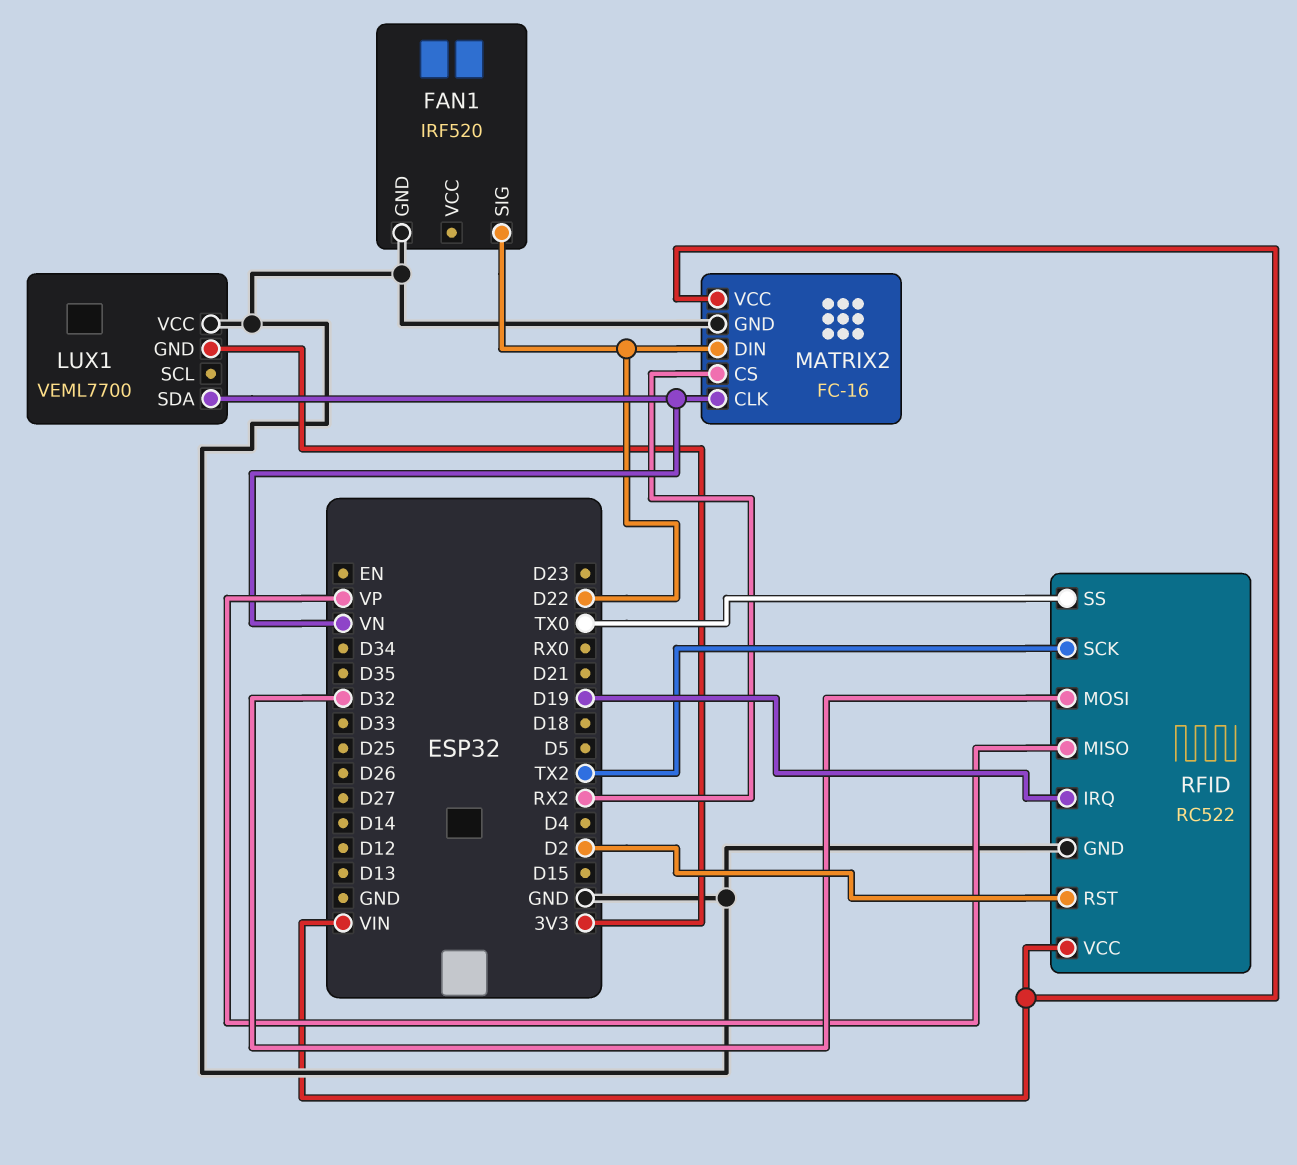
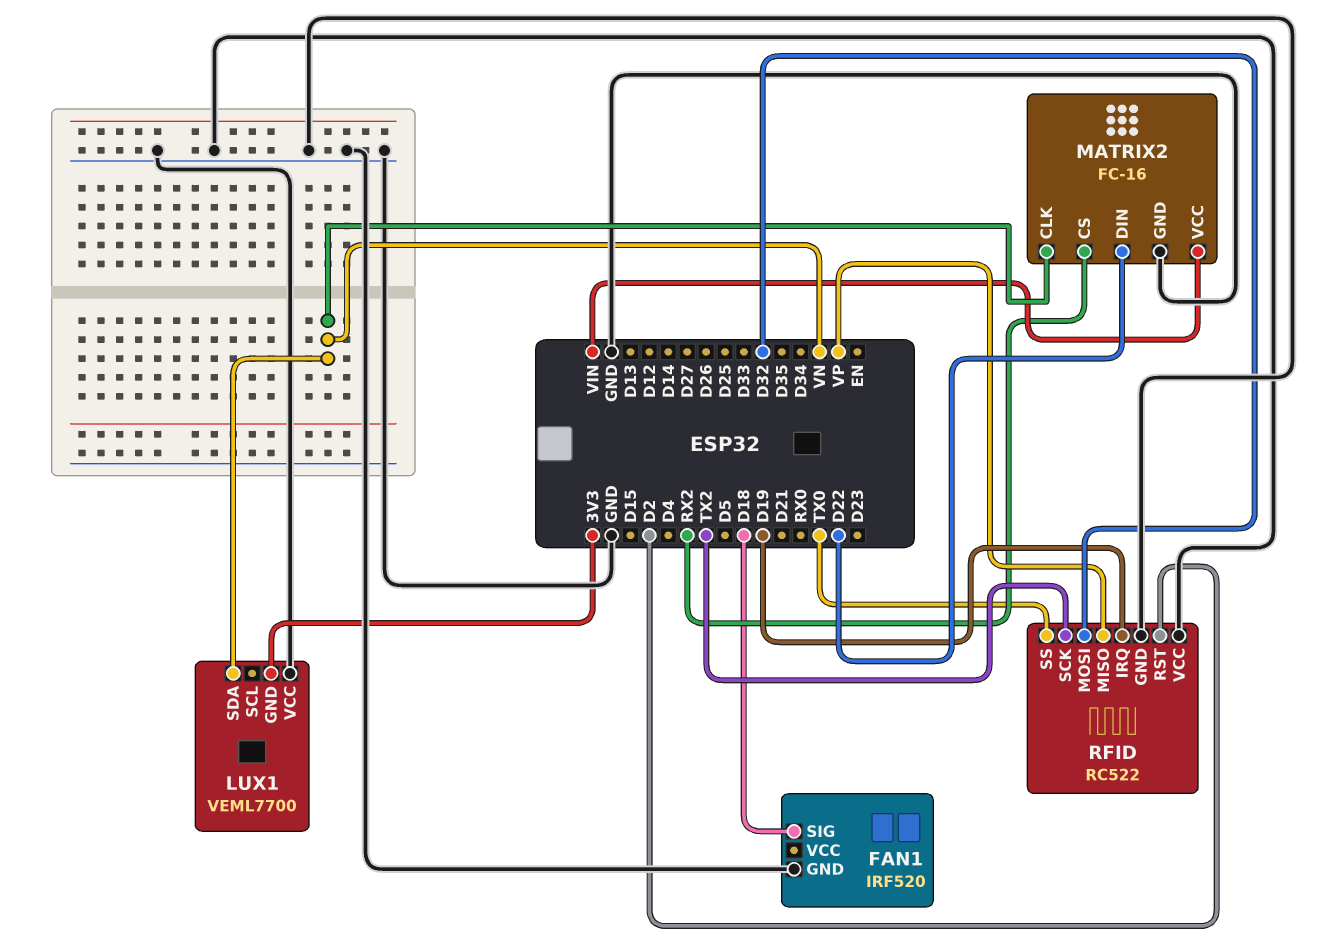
FAN1 pin SIG: D22 -> D18
RFID pin VCC: VIN -> GND

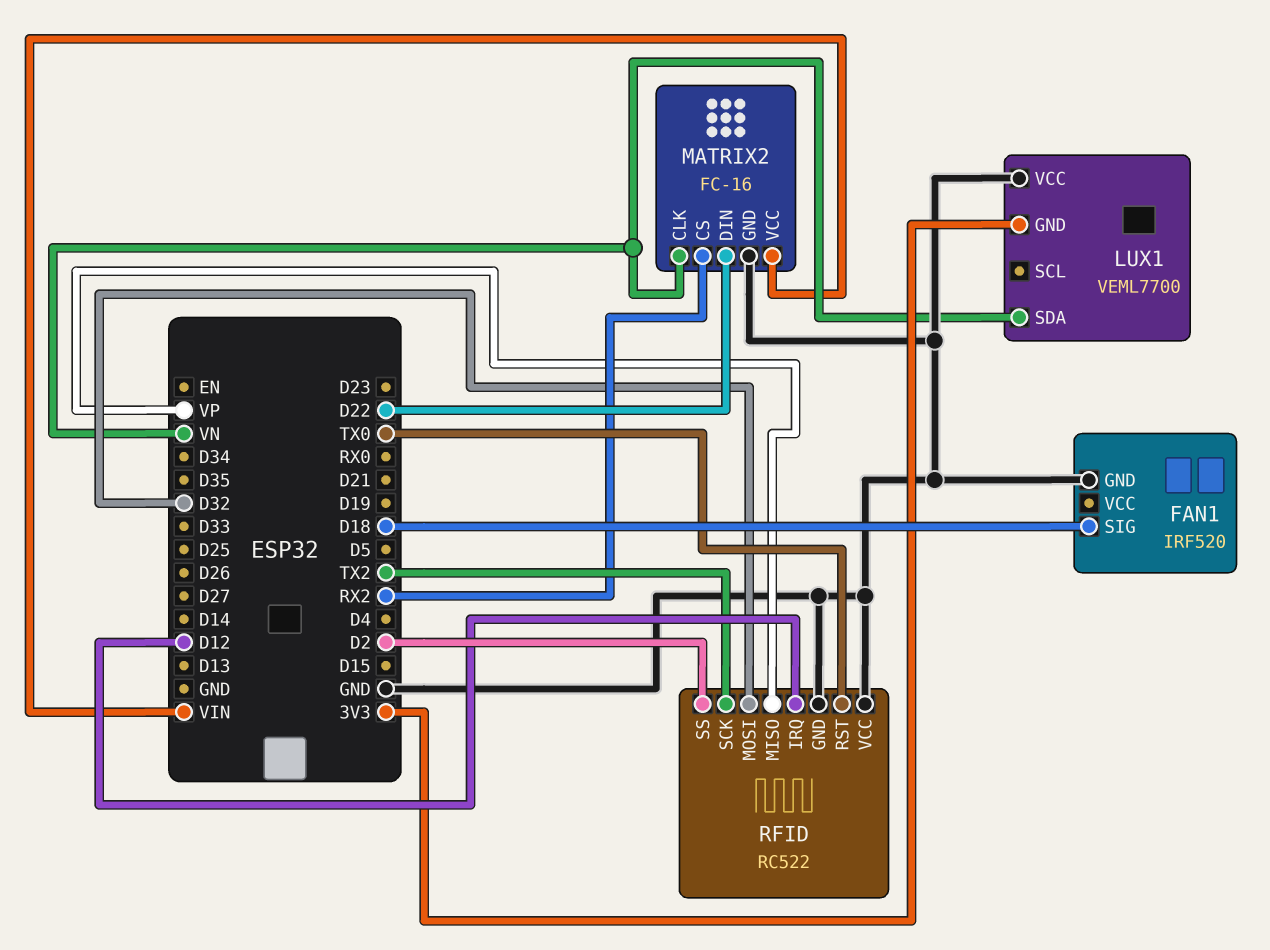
RFID pin IRQ: D19 -> D12
RFID pin RST: D2 -> TX0
RFID pin SS: TX0 -> D2

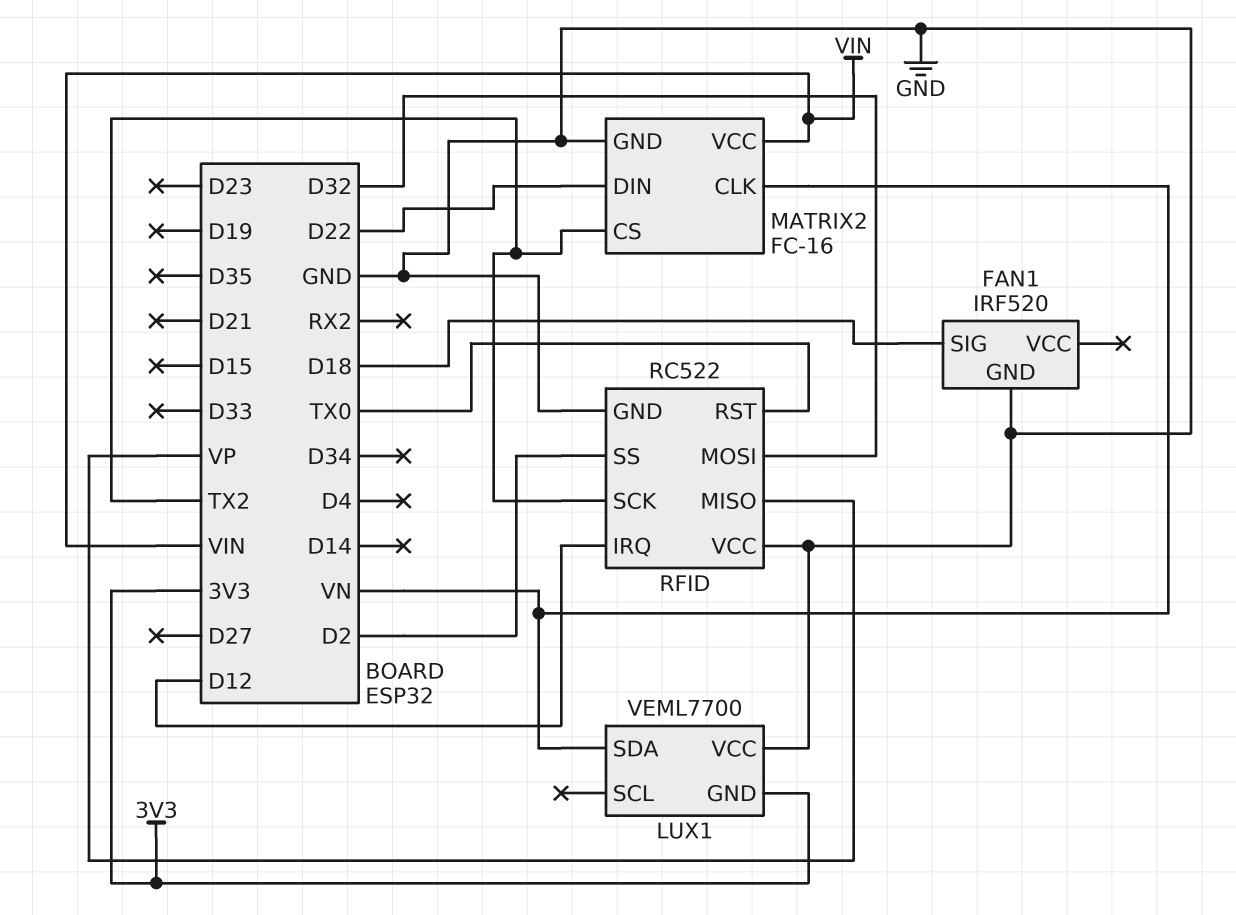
MATRIX2 pin CS: RX2 -> TX2

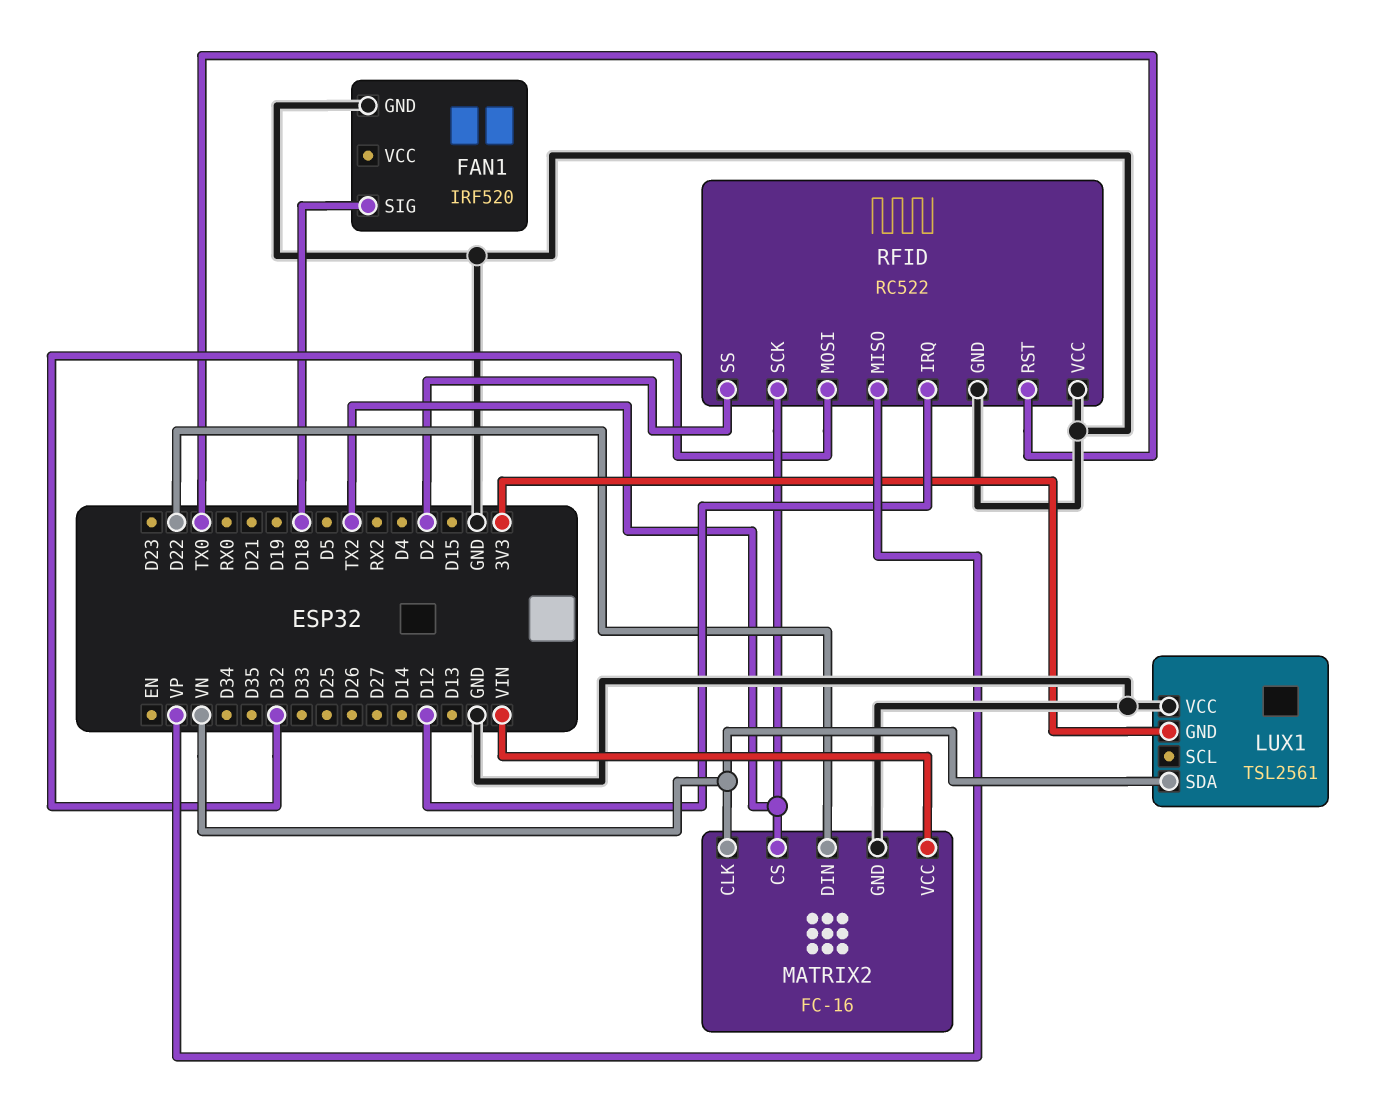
LUX1: VEML7700 -> TSL2561

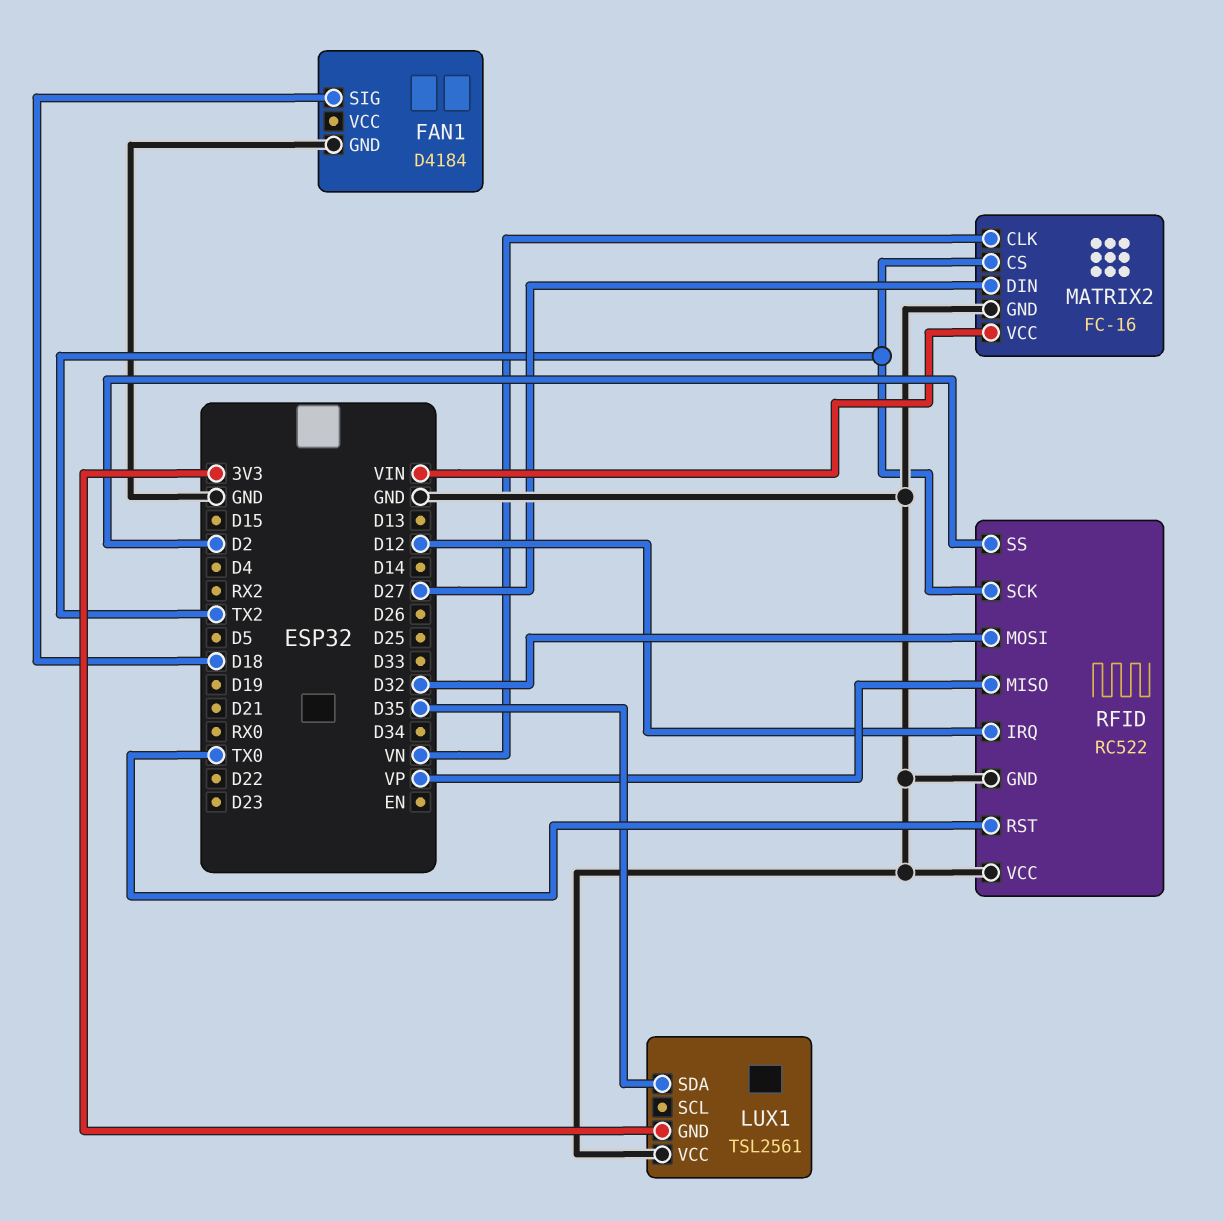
FAN1: IRF520 -> D4184
LUX1 pin SDA: VN -> D35
MATRIX2 pin DIN: D22 -> D27

